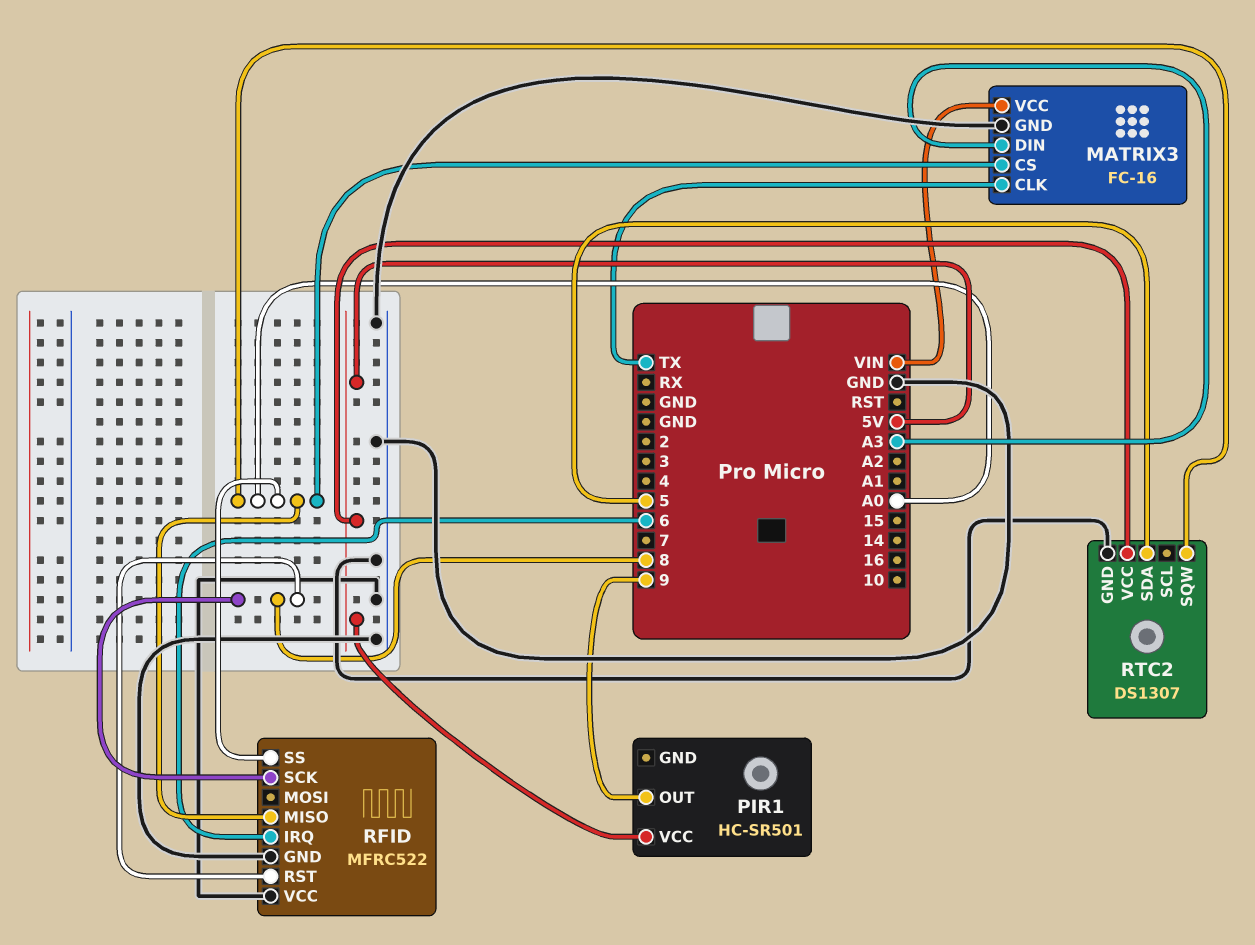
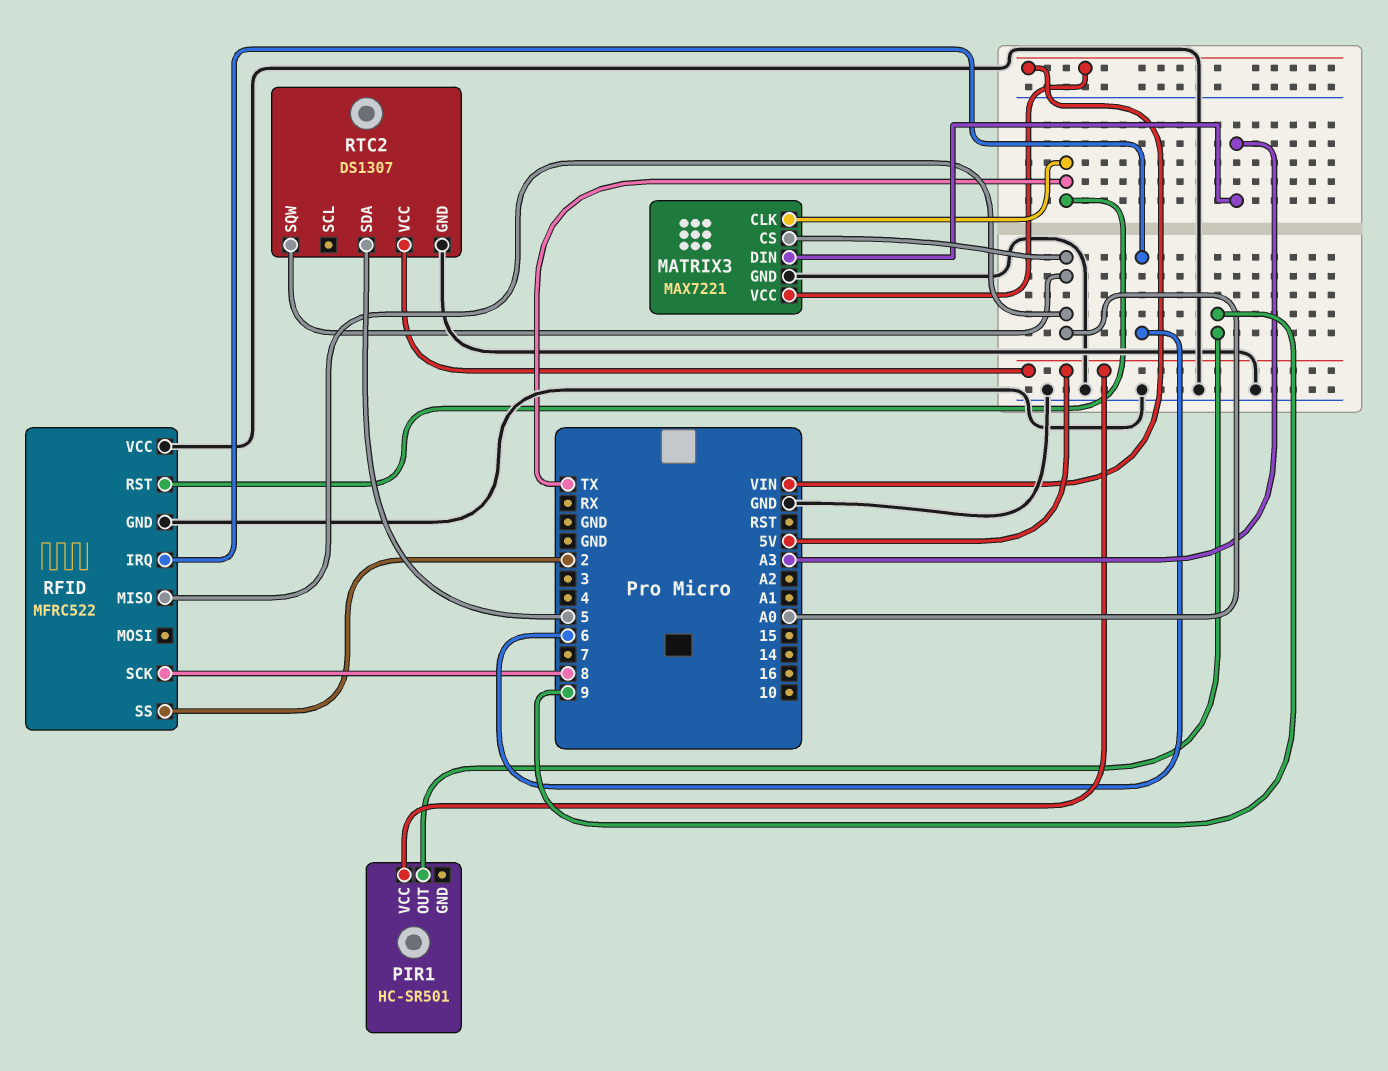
MATRIX3: FC-16 -> MAX7221
RFID pin RST: 8 -> TX
RFID pin SS: A0 -> 2

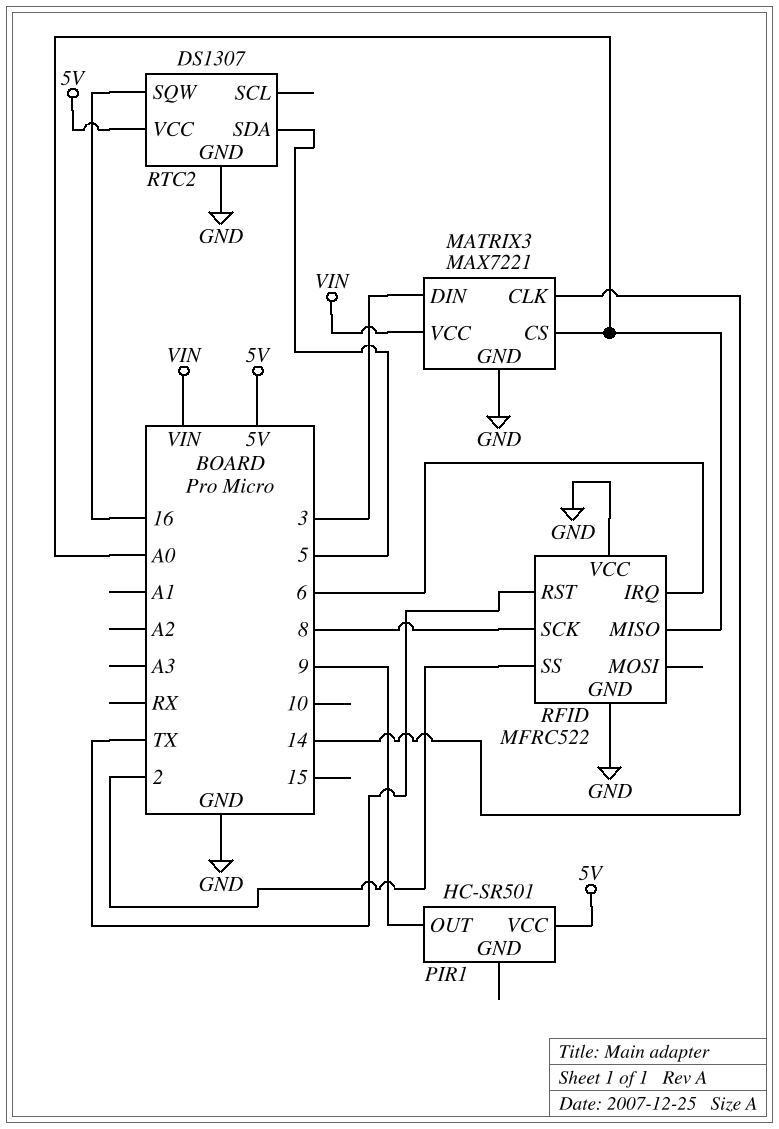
MATRIX3 pin CLK: TX -> 14
MATRIX3 pin DIN: A3 -> 3
RTC2 pin SQW: A0 -> 16

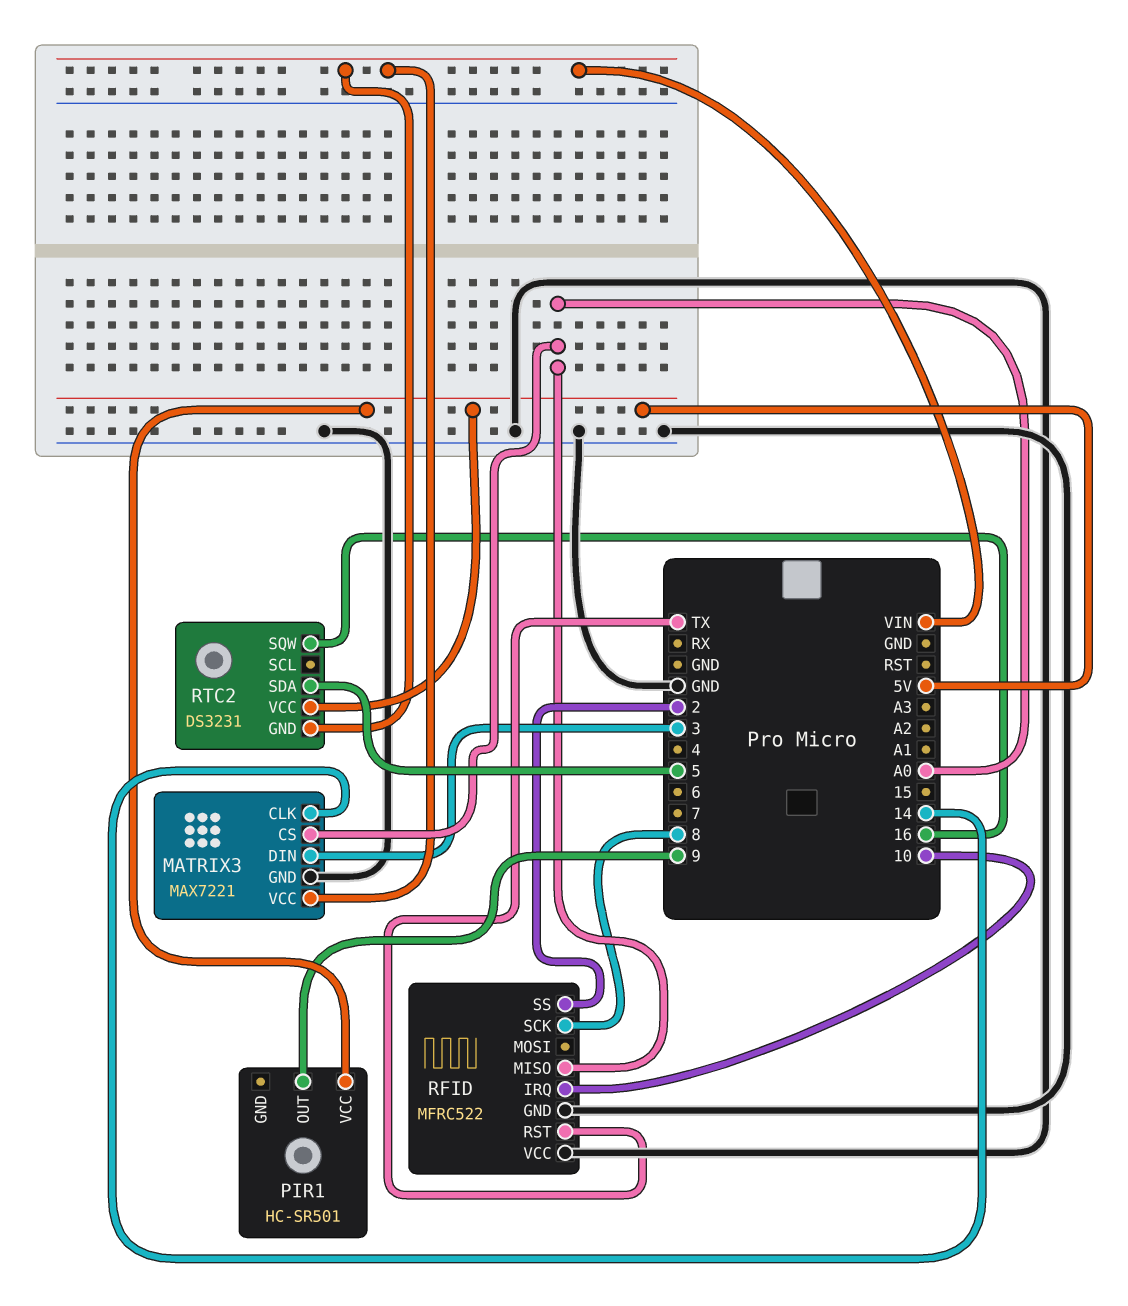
RFID pin IRQ: 6 -> 10
RTC2: DS1307 -> DS3231
RTC2 pin GND: GND -> VIN

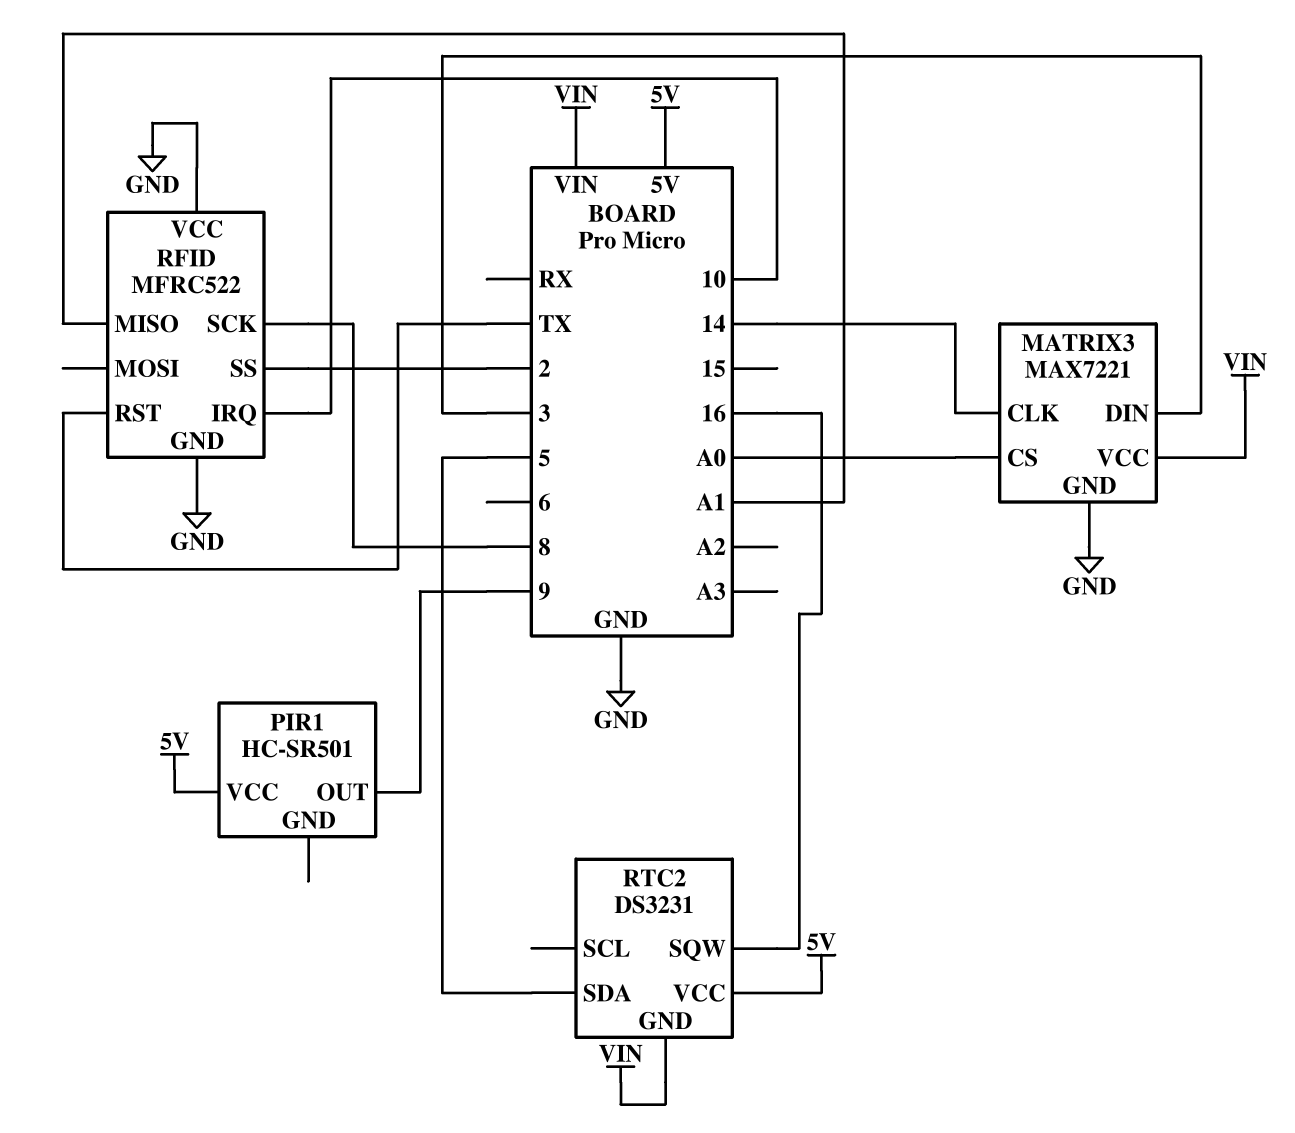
RFID pin MISO: A0 -> A1

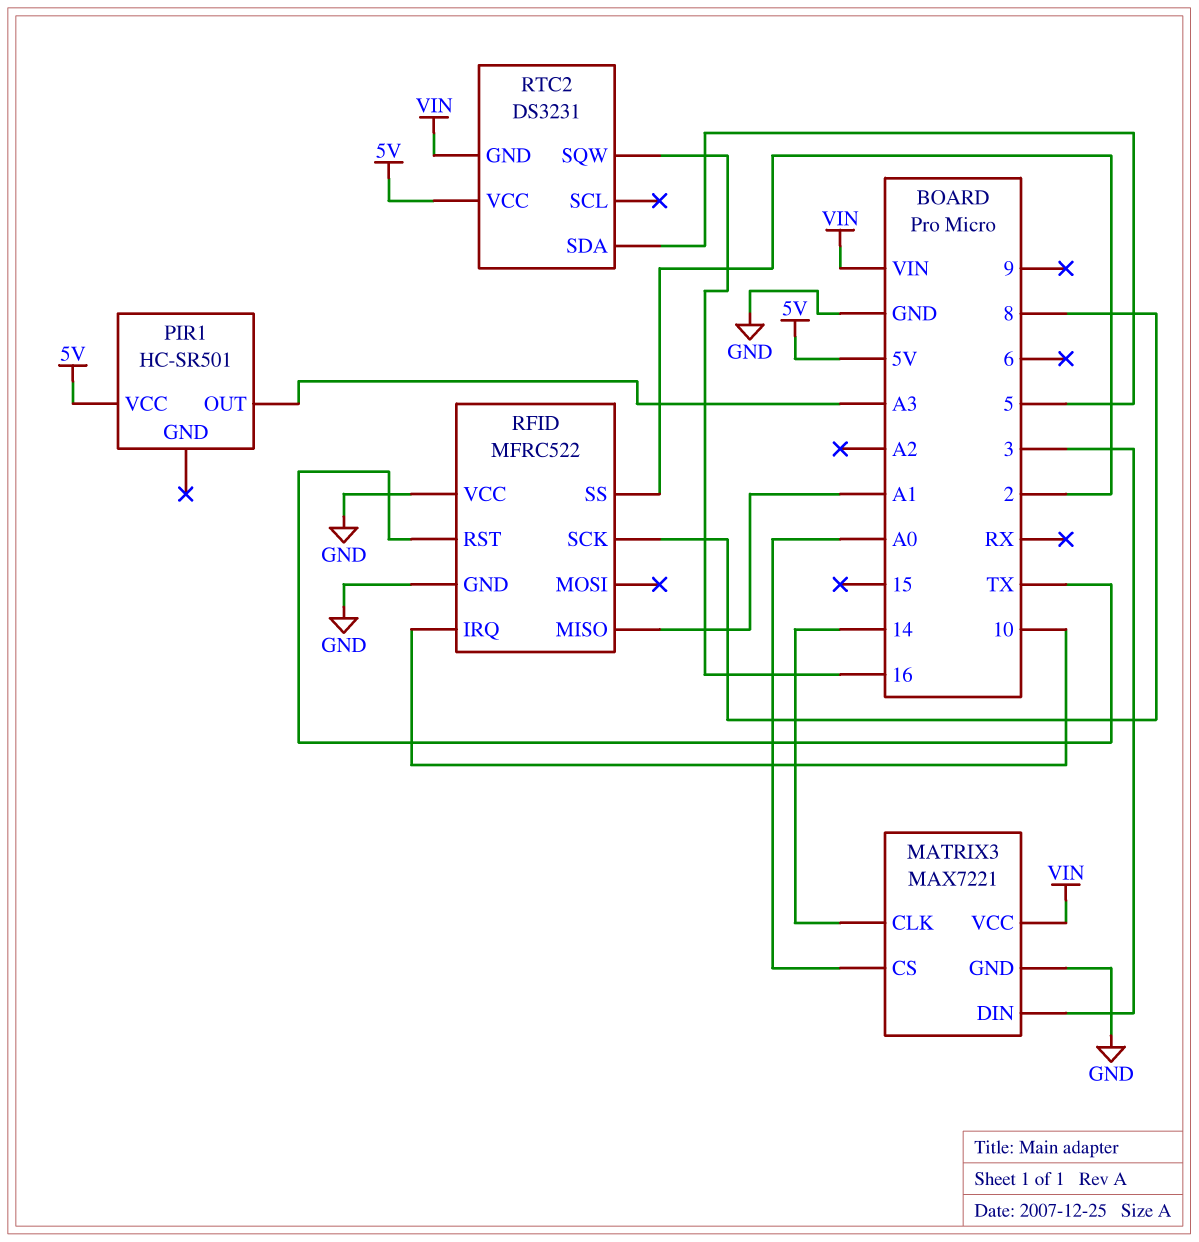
PIR1 pin OUT: 9 -> A3

